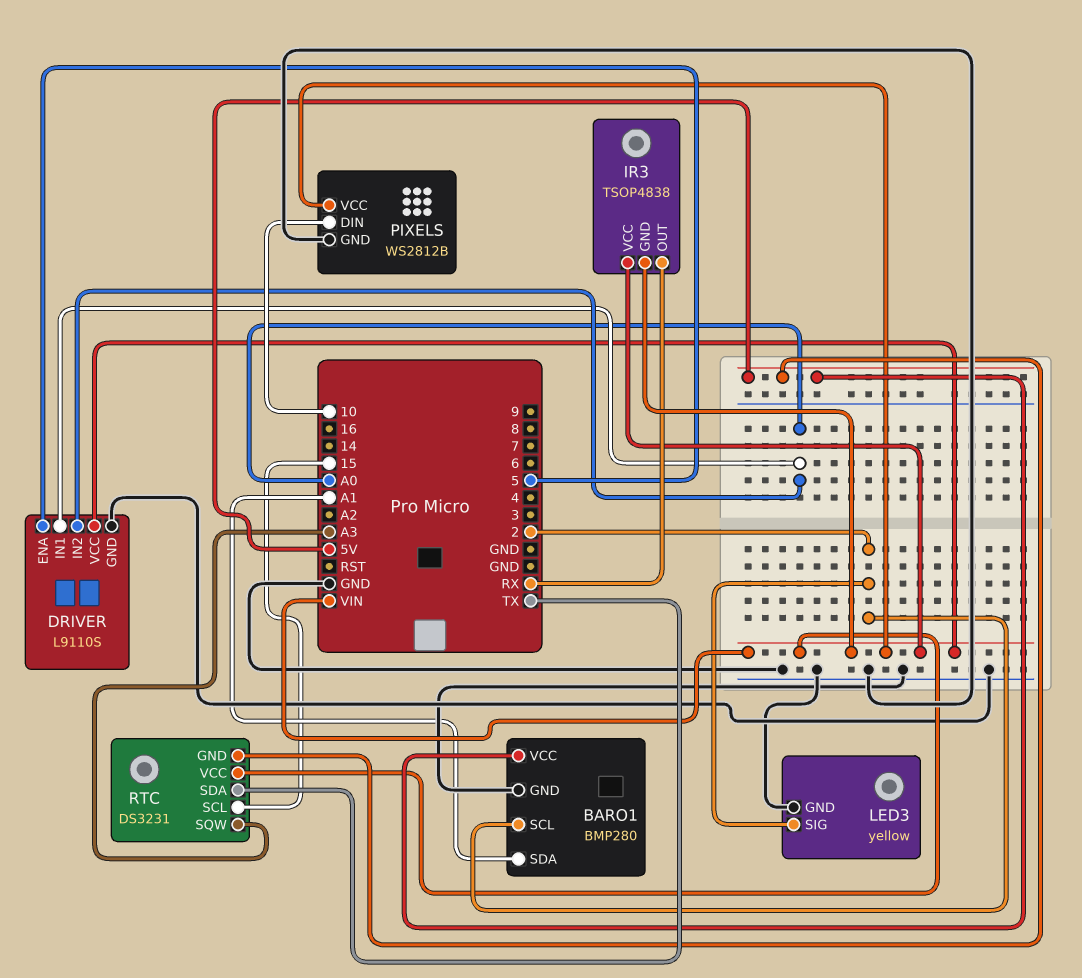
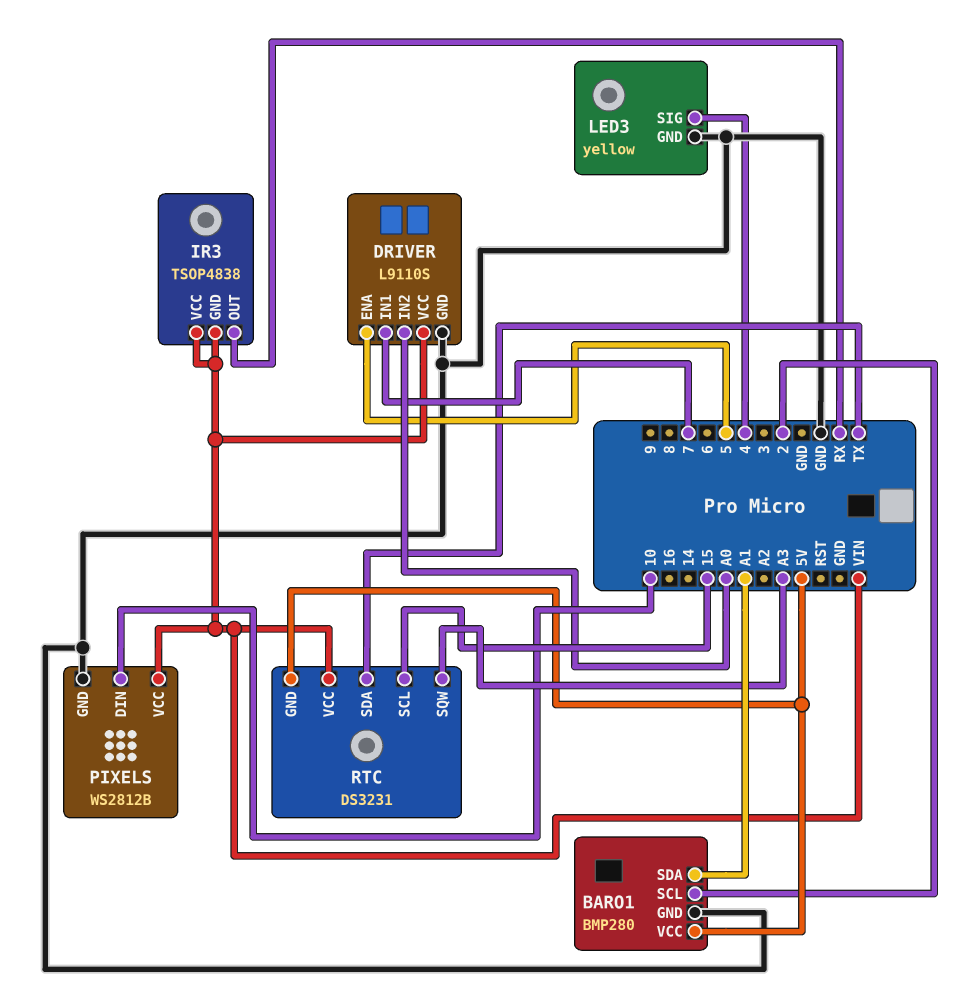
DRIVER pin IN1: A0 -> 7
LED3 pin SIG: 2 -> 4

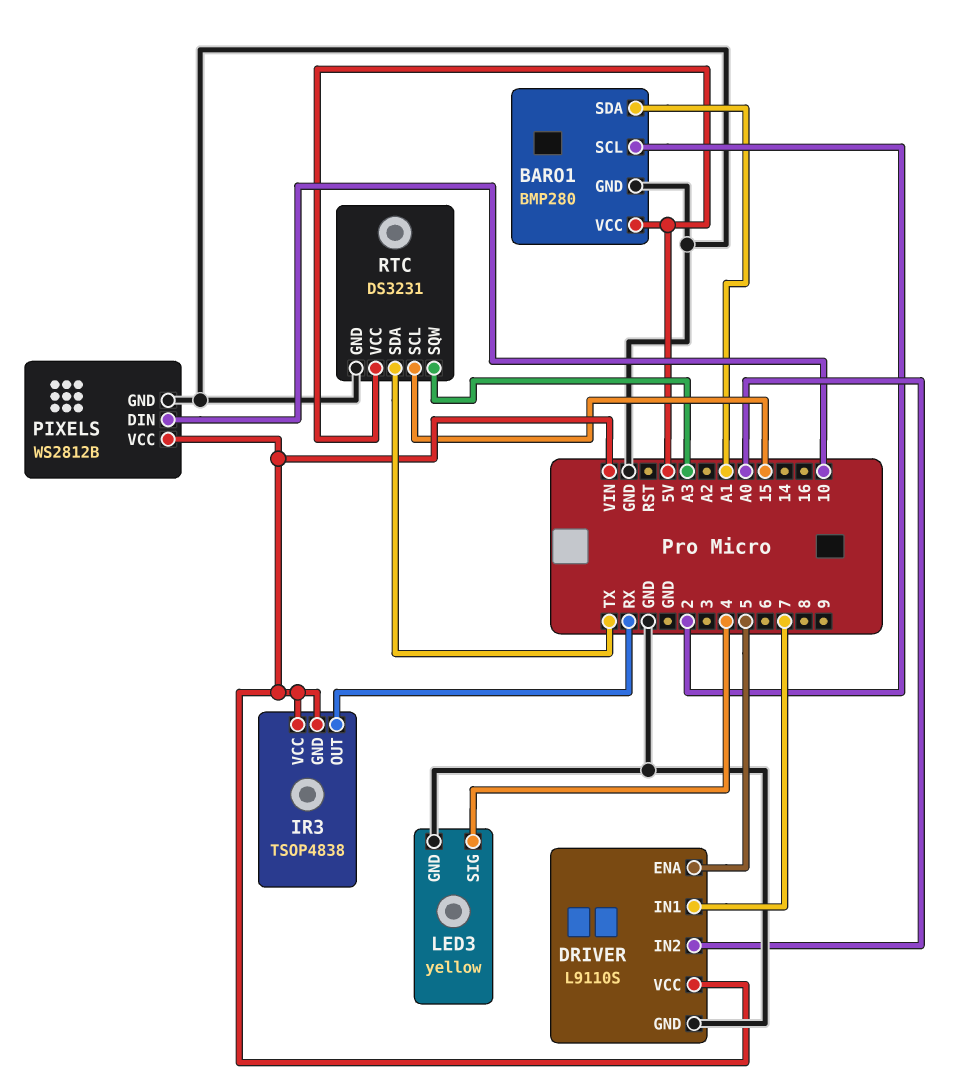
RTC pin GND: 5V -> GND
RTC pin VCC: VIN -> 5V

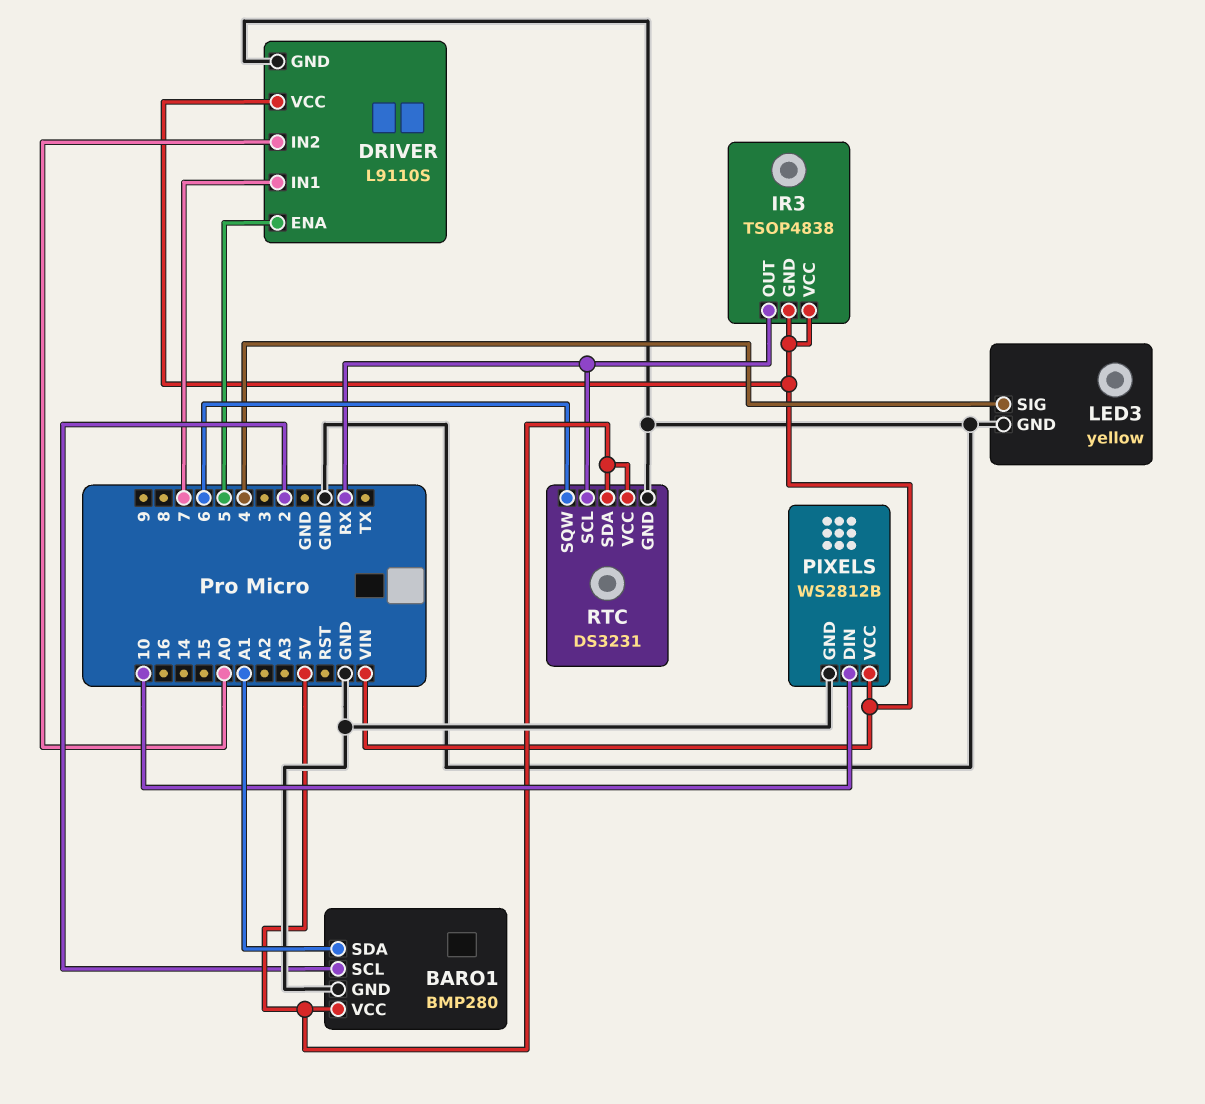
RTC pin SCL: 15 -> RX
RTC pin SDA: TX -> 5V
RTC pin SQW: A3 -> 6

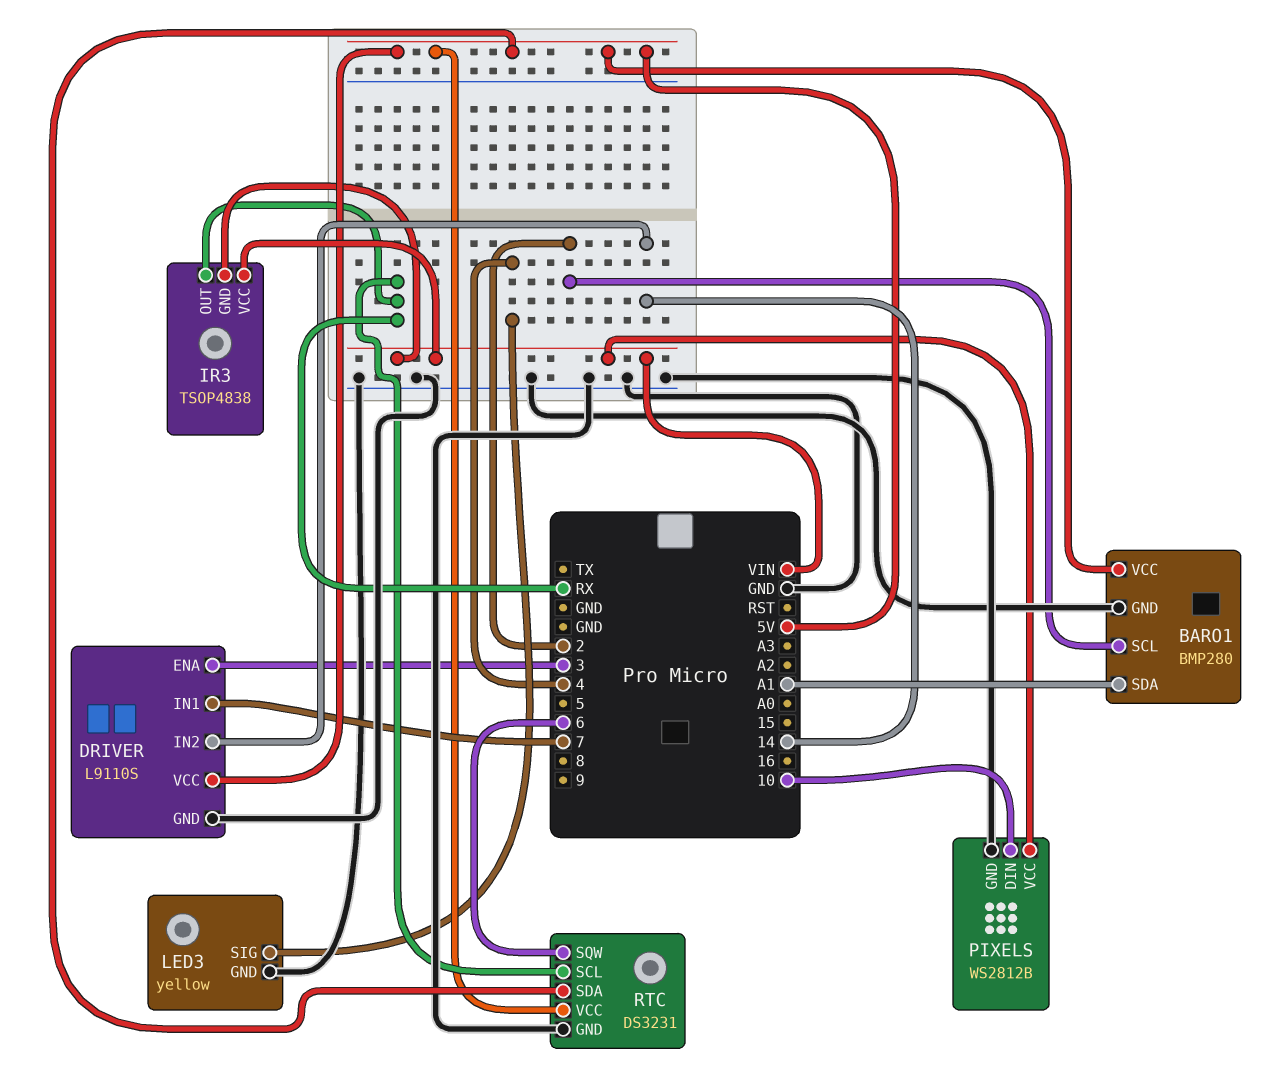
DRIVER pin ENA: 5 -> 3
DRIVER pin IN2: A0 -> 14
DRIVER pin VCC: VIN -> 5V

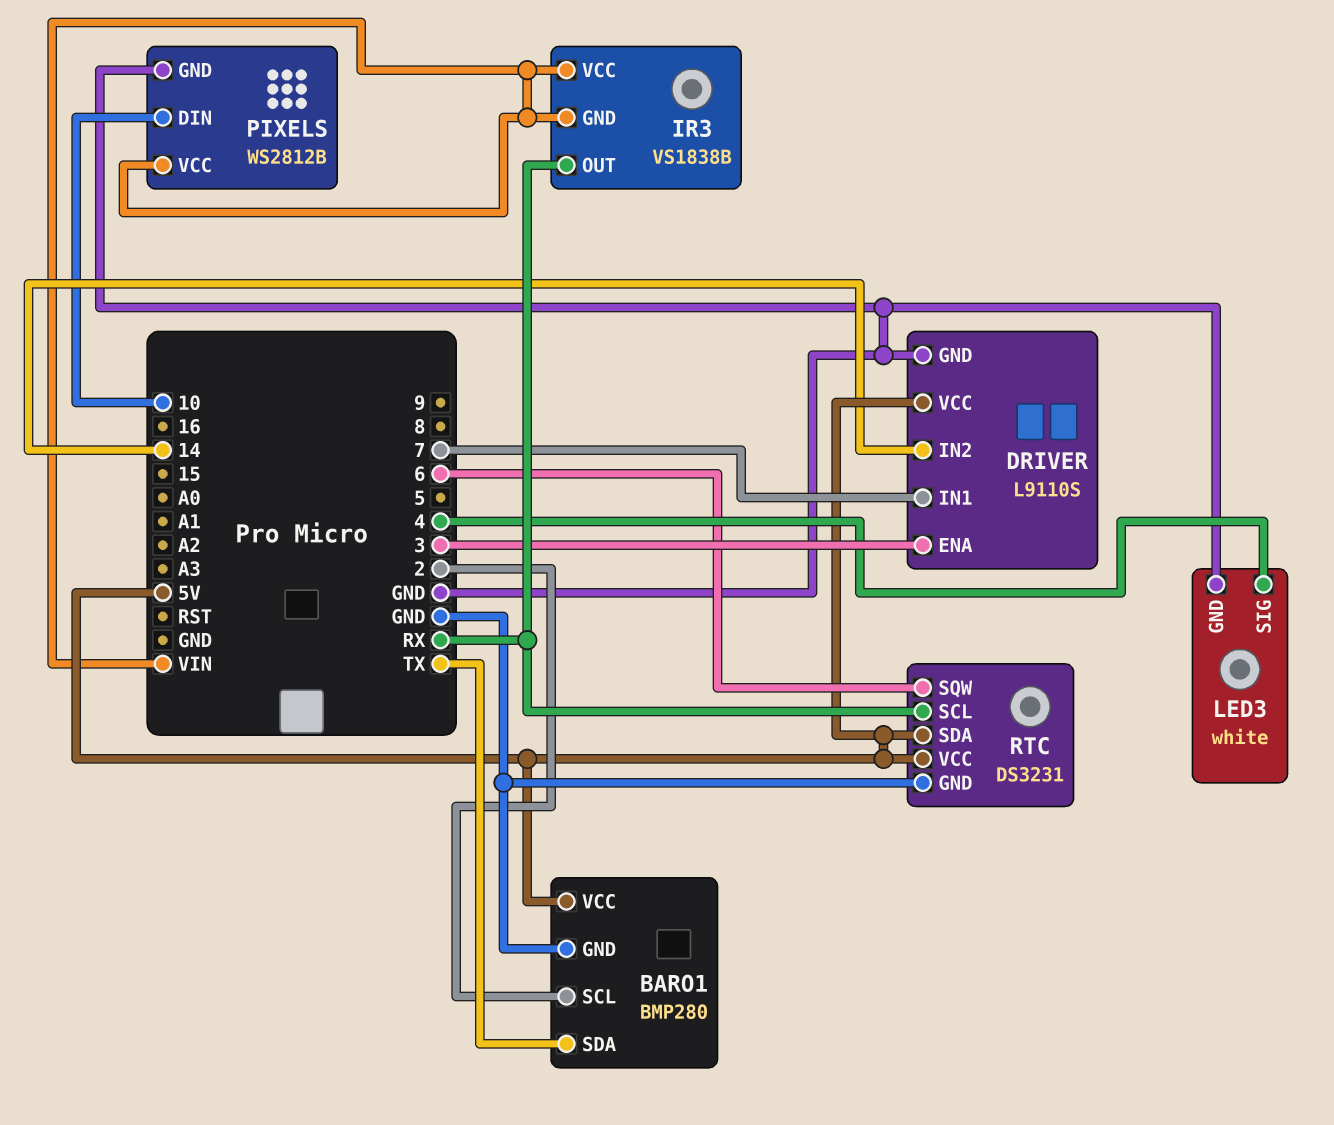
BARO1 pin SDA: A1 -> TX
IR3: TSOP4838 -> VS1838B
LED3: yellow -> white

